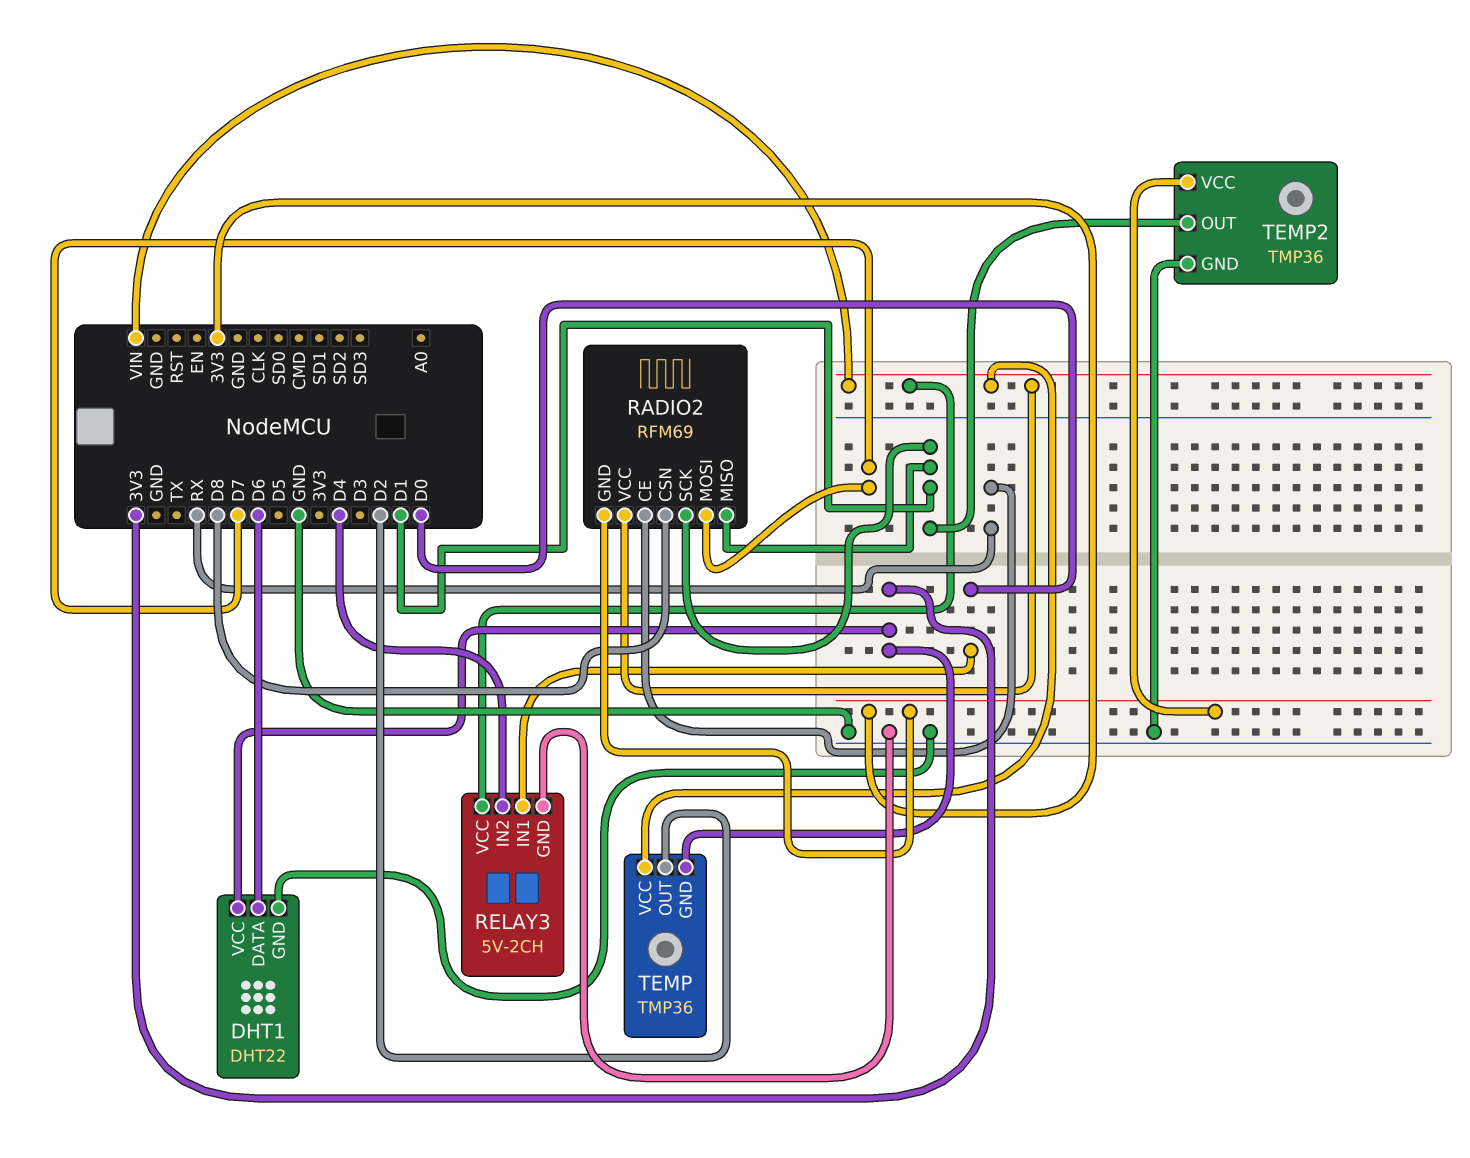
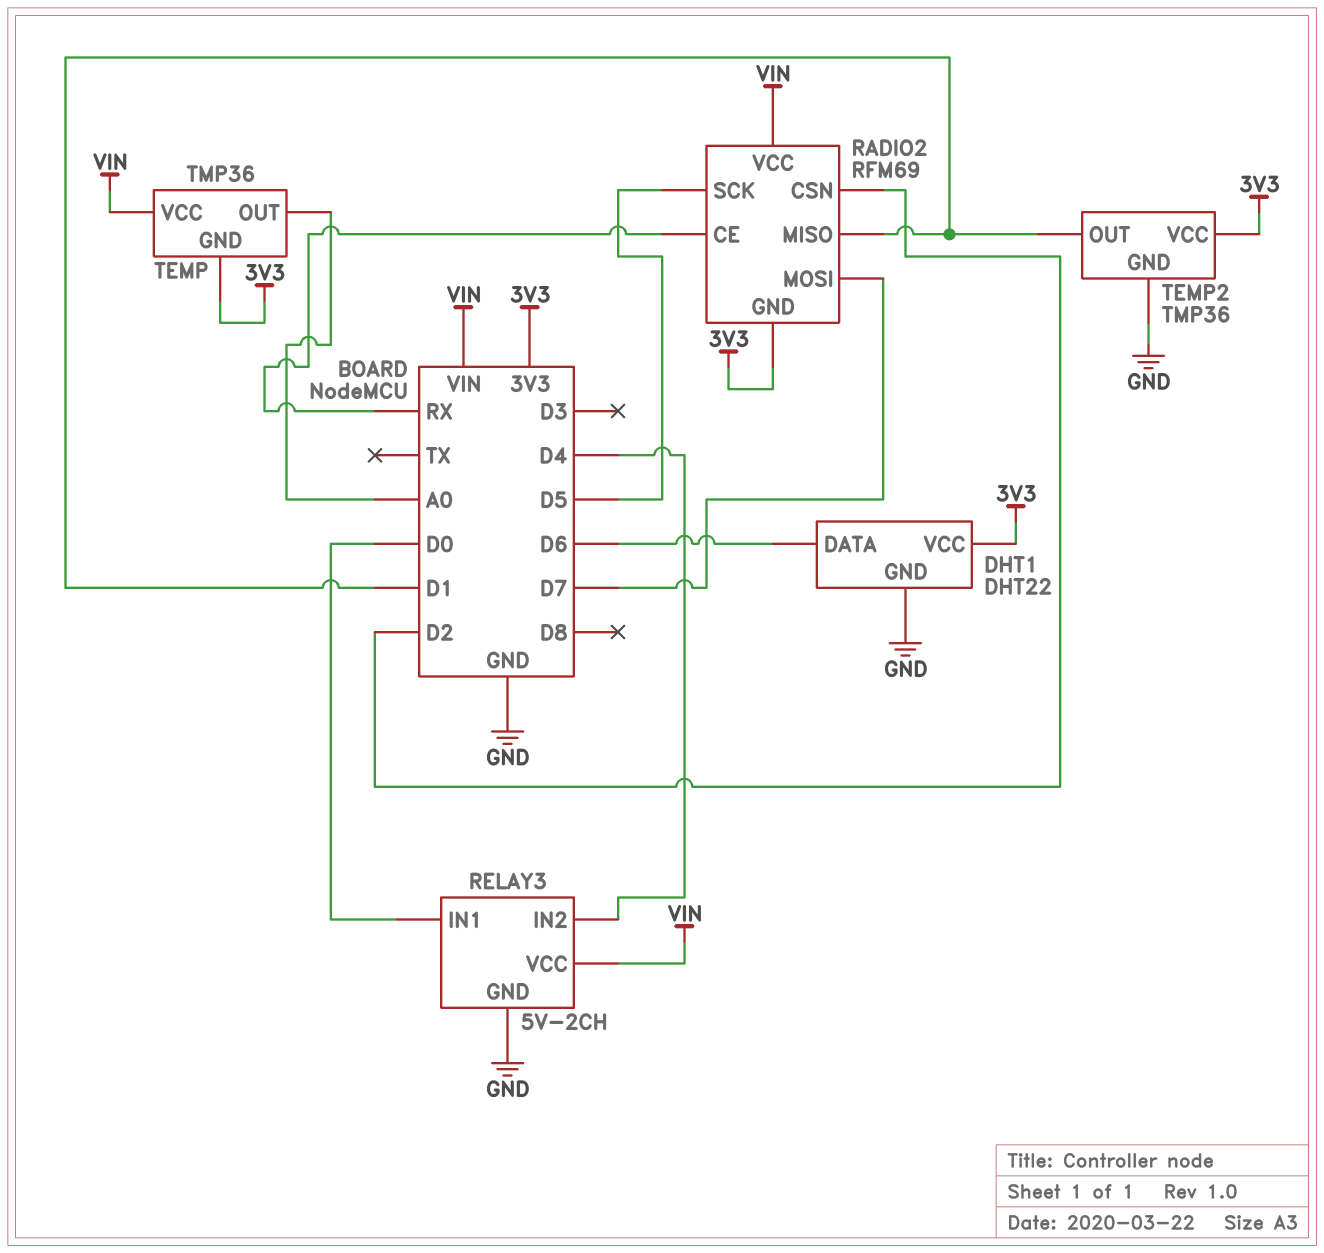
RADIO2 pin CSN: D8 -> D2
RADIO2 pin SCK: D1 -> D5
TEMP pin OUT: D2 -> A0

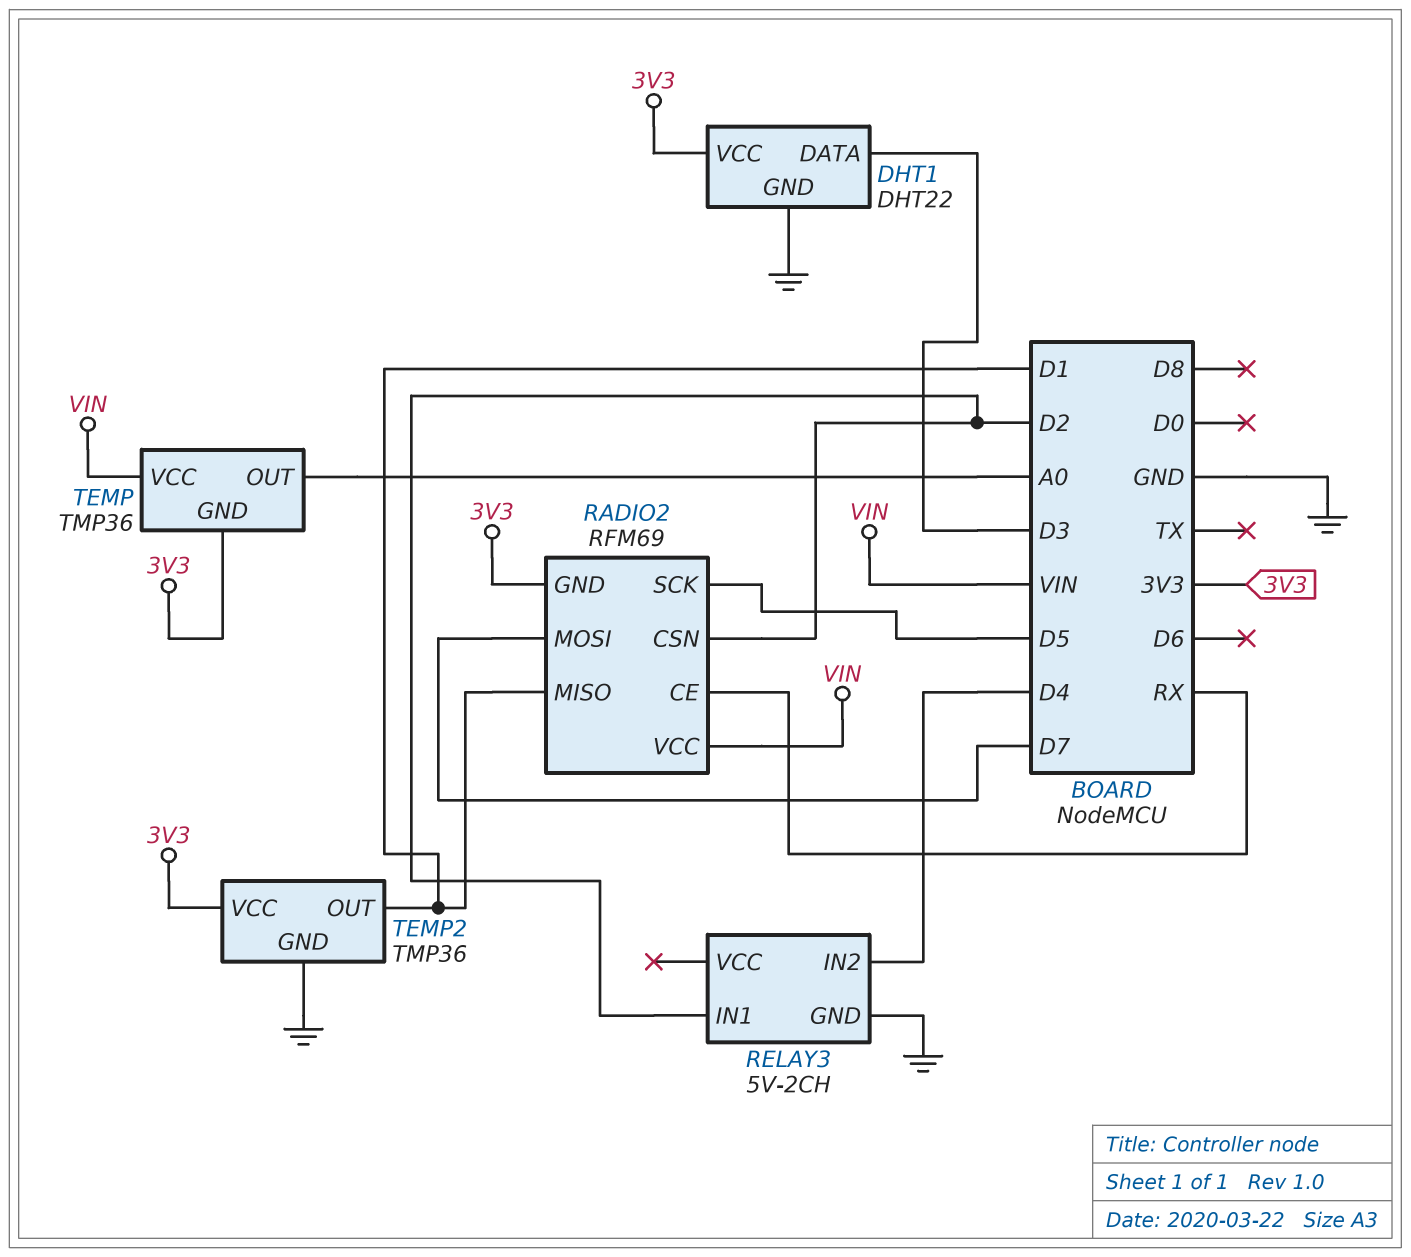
DHT1 pin DATA: D6 -> D3
RELAY3 pin IN1: D0 -> D2
RELAY3 pin VCC: VIN -> none

